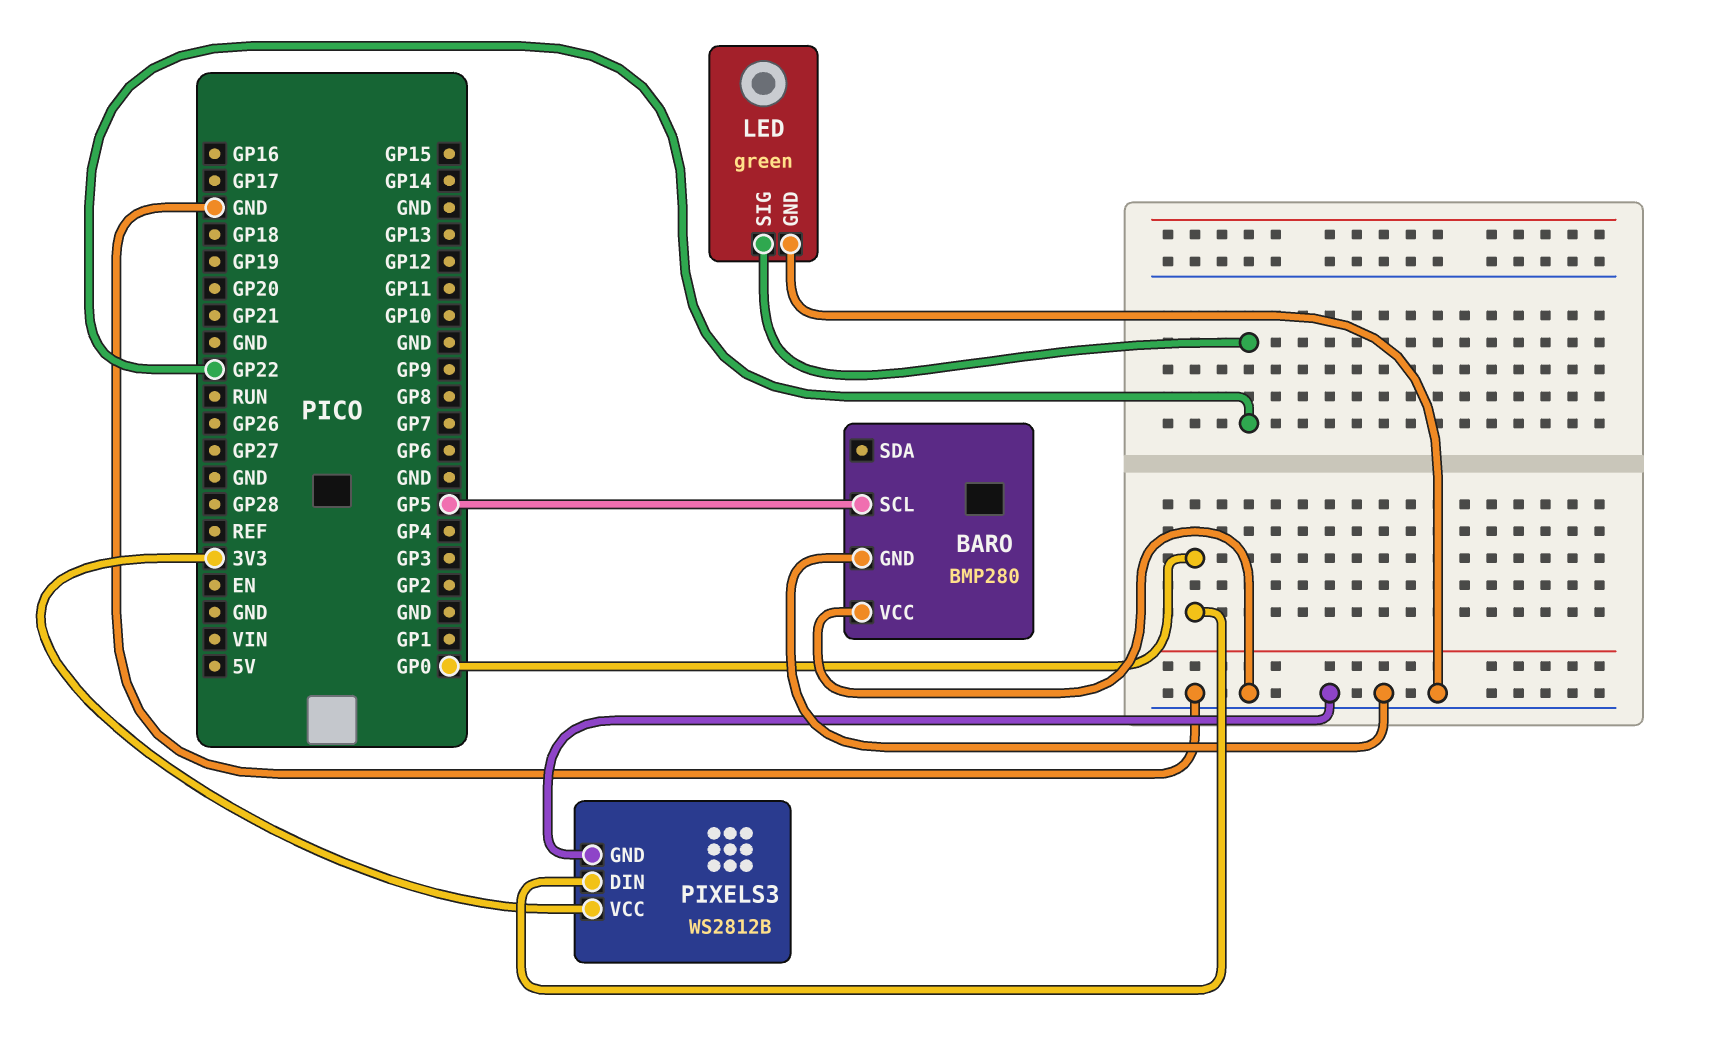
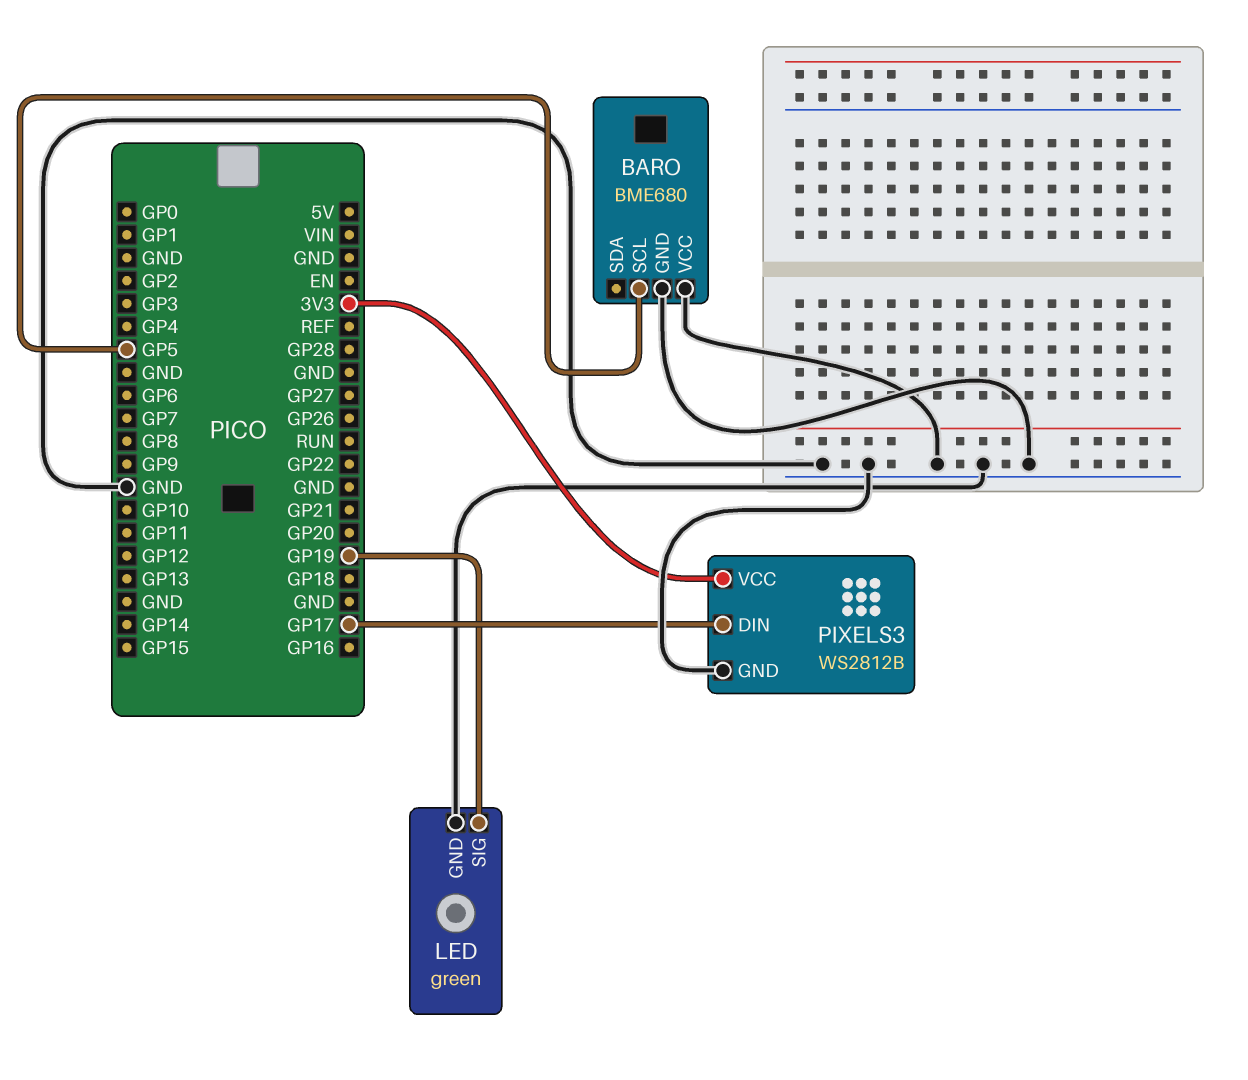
BARO: BMP280 -> BME680
LED pin SIG: GP22 -> GP19
PIXELS3 pin DIN: GP0 -> GP17

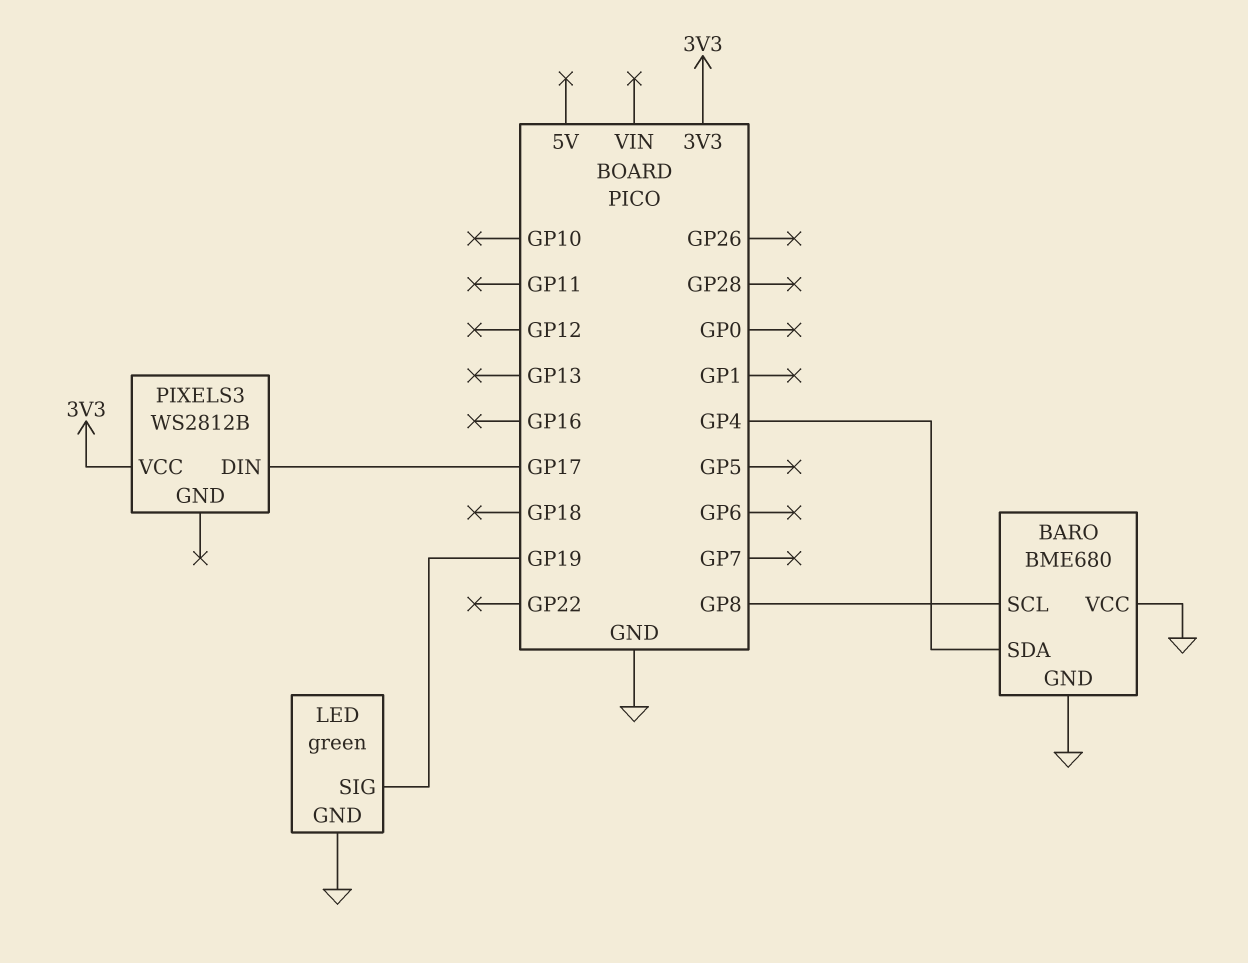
BARO pin SCL: GP5 -> GP8
BARO pin SDA: none -> GP4
PIXELS3 pin GND: GND -> none

